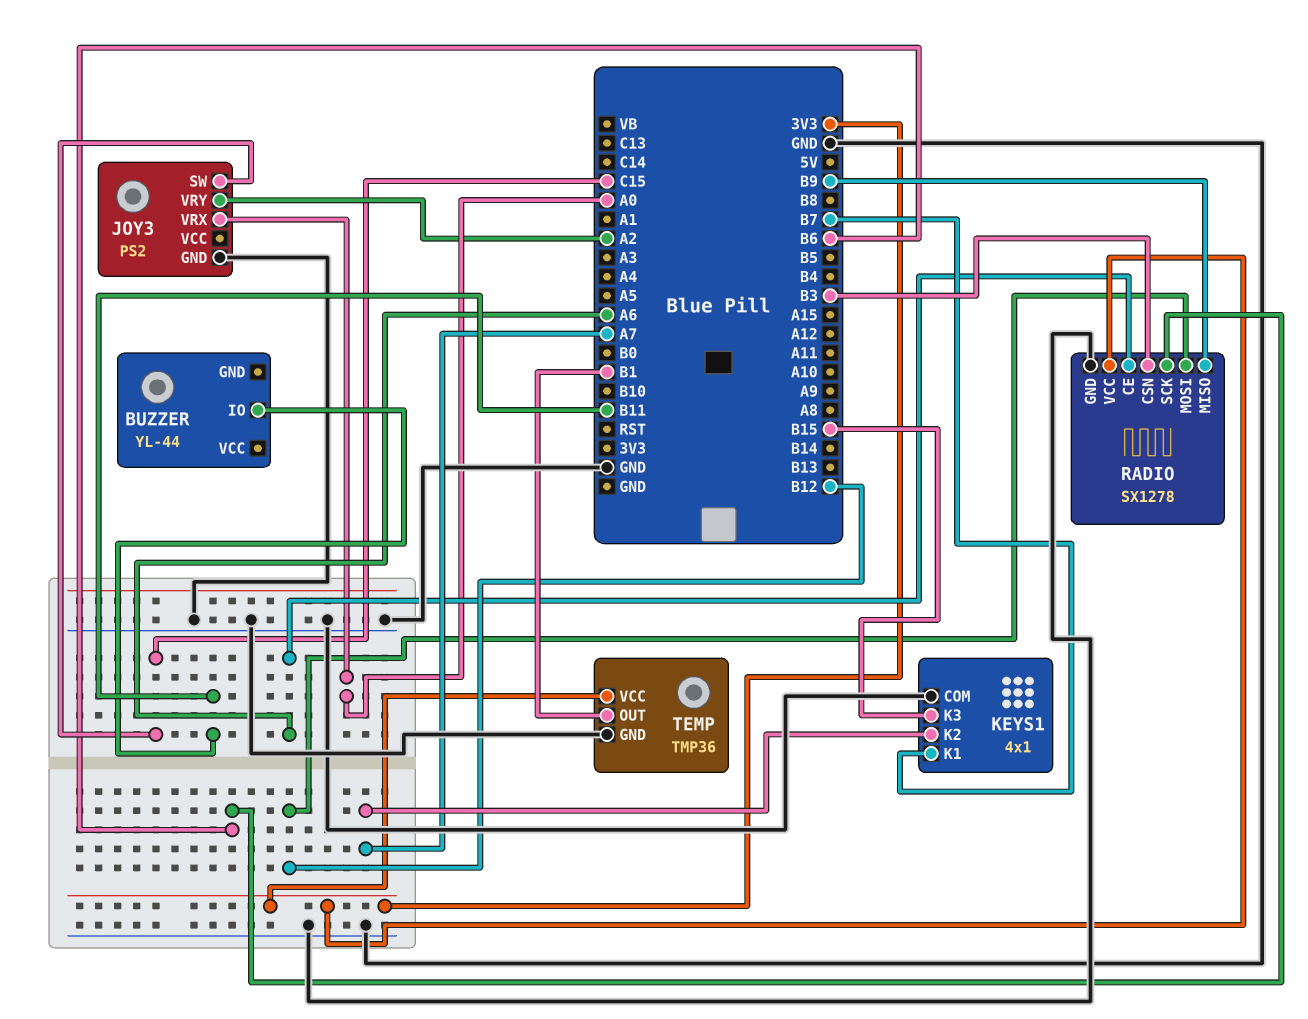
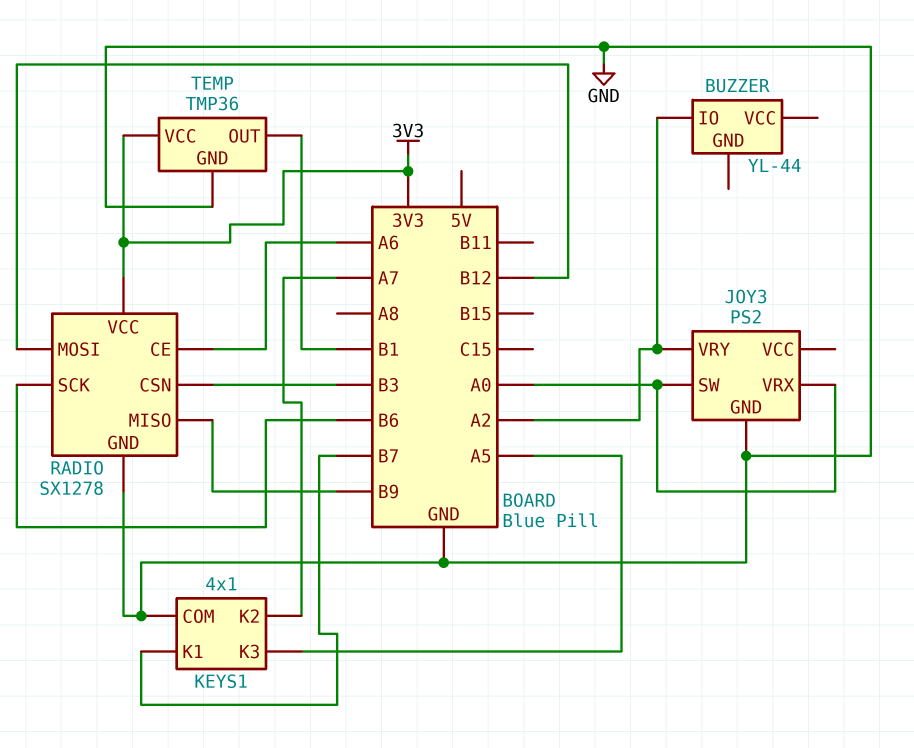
BUZZER pin IO: B11 -> A2
JOY3 pin SW: C15 -> A0
KEYS1 pin K3: B15 -> A5

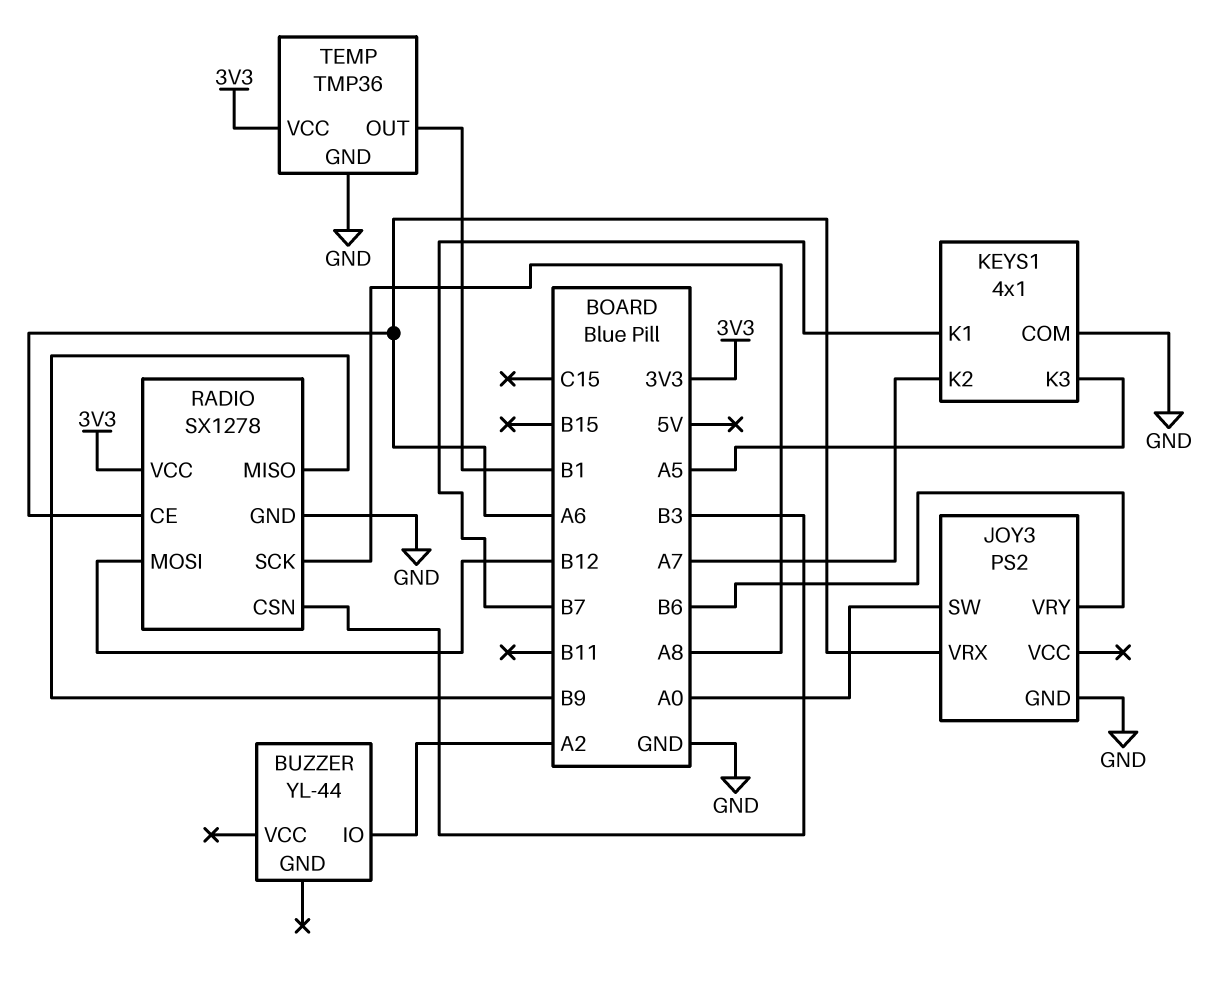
JOY3 pin VRX: A0 -> A6
JOY3 pin VRY: A2 -> B6
RADIO pin SCK: B6 -> A8

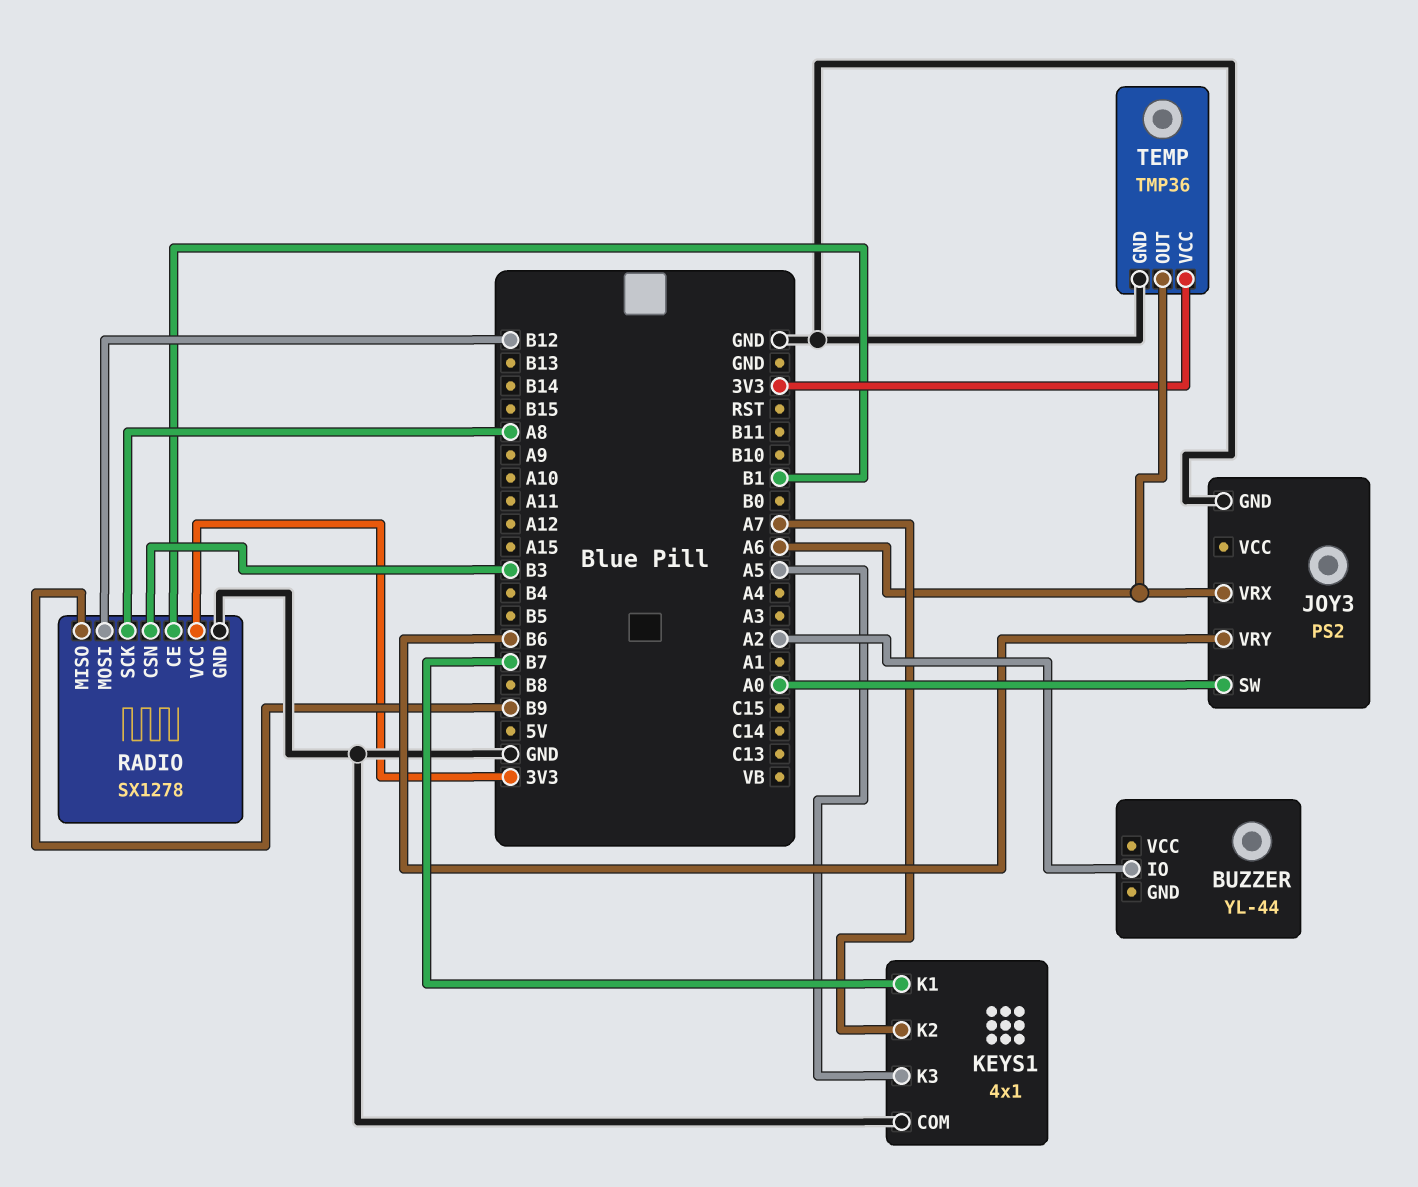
RADIO pin CE: A6 -> B1
TEMP pin OUT: B1 -> A6

